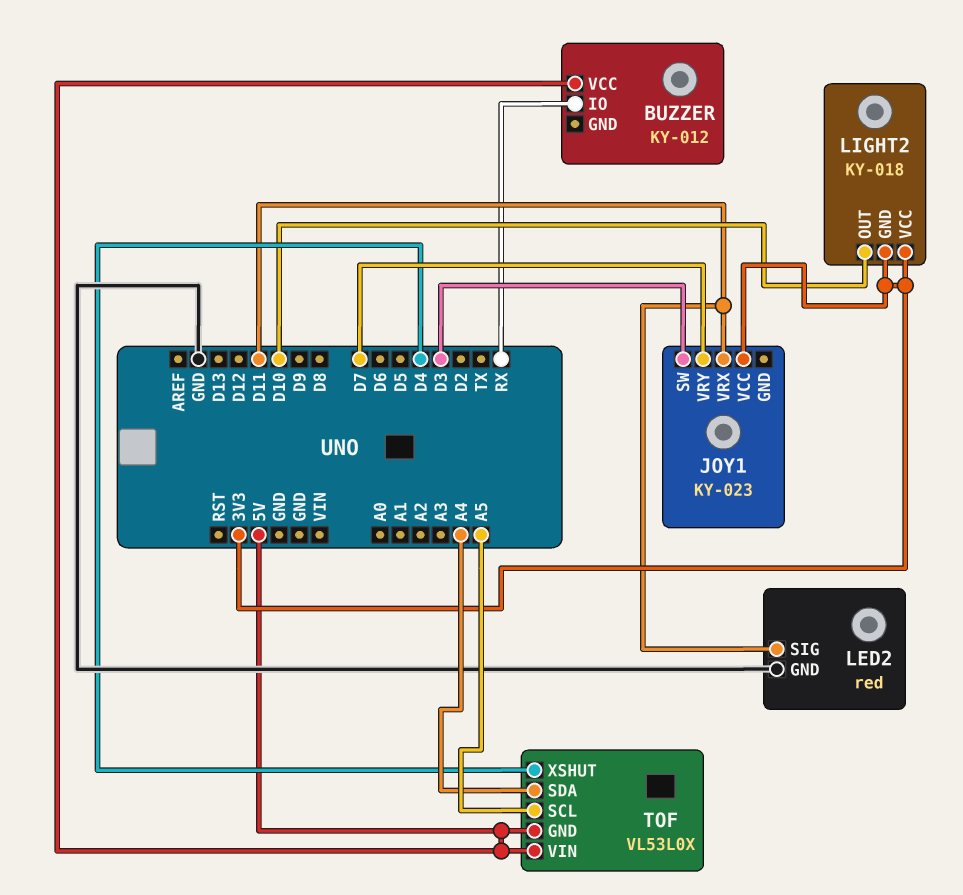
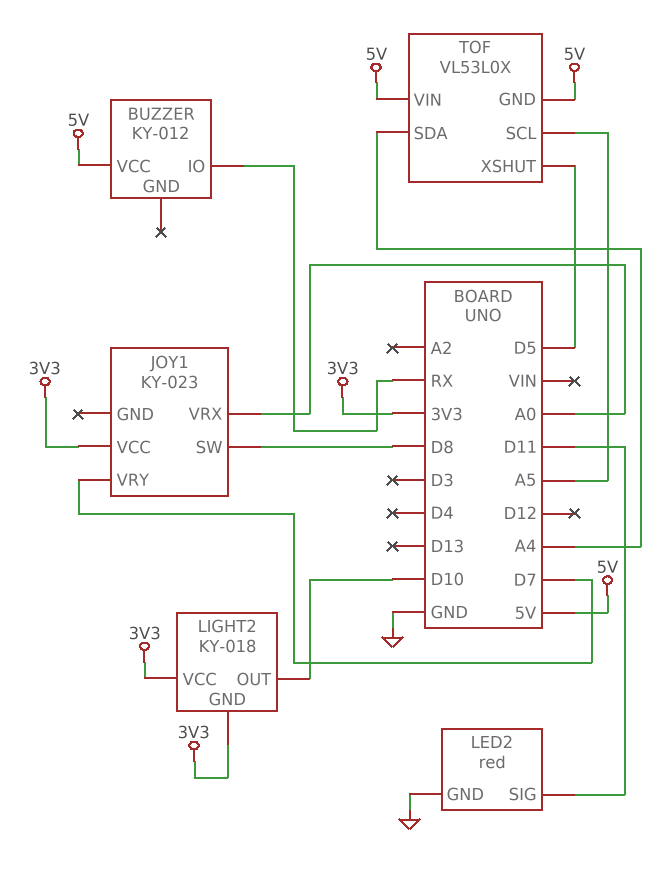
JOY1 pin SW: D3 -> D8
JOY1 pin VRX: D11 -> A0
TOF pin XSHUT: D4 -> D5

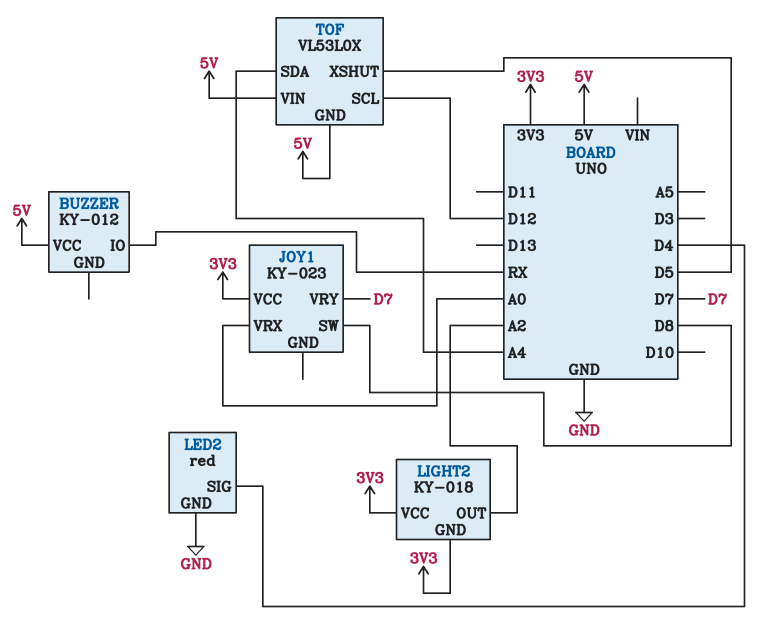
LED2 pin SIG: D11 -> D4
LIGHT2 pin OUT: D10 -> A2
TOF pin SCL: A5 -> D12

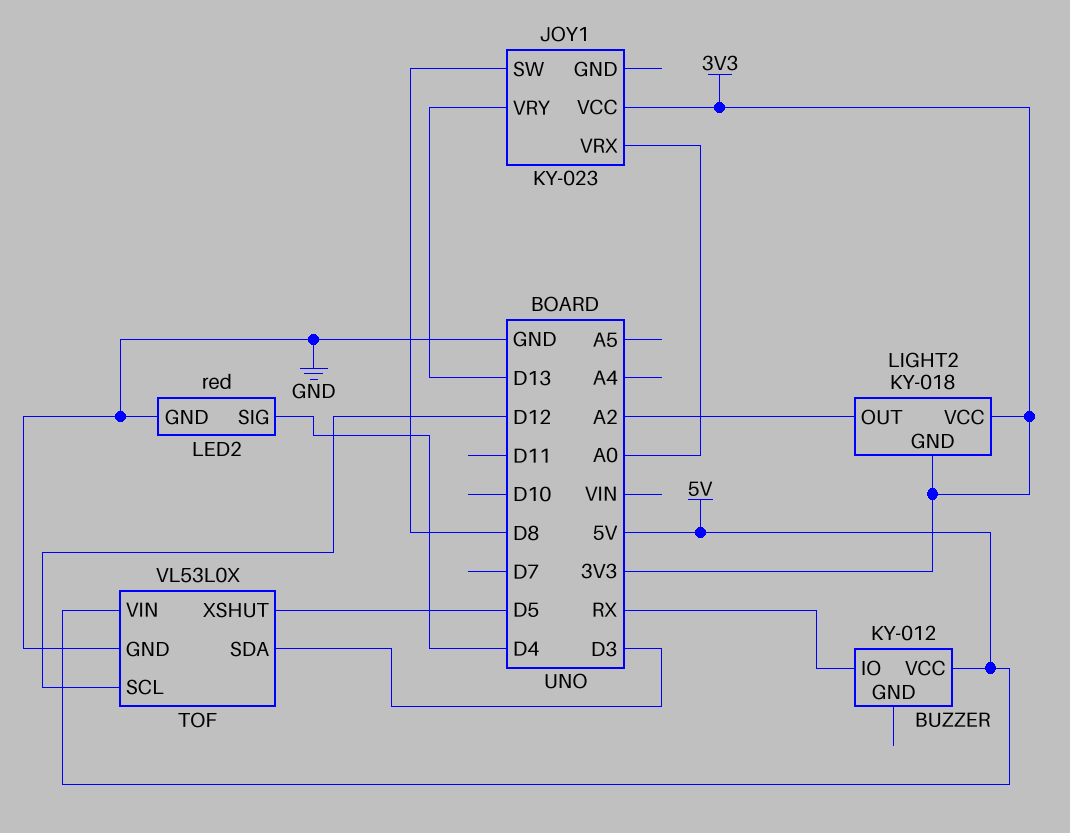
JOY1 pin VRY: D7 -> D13
TOF pin GND: 5V -> GND
TOF pin SDA: A4 -> D3

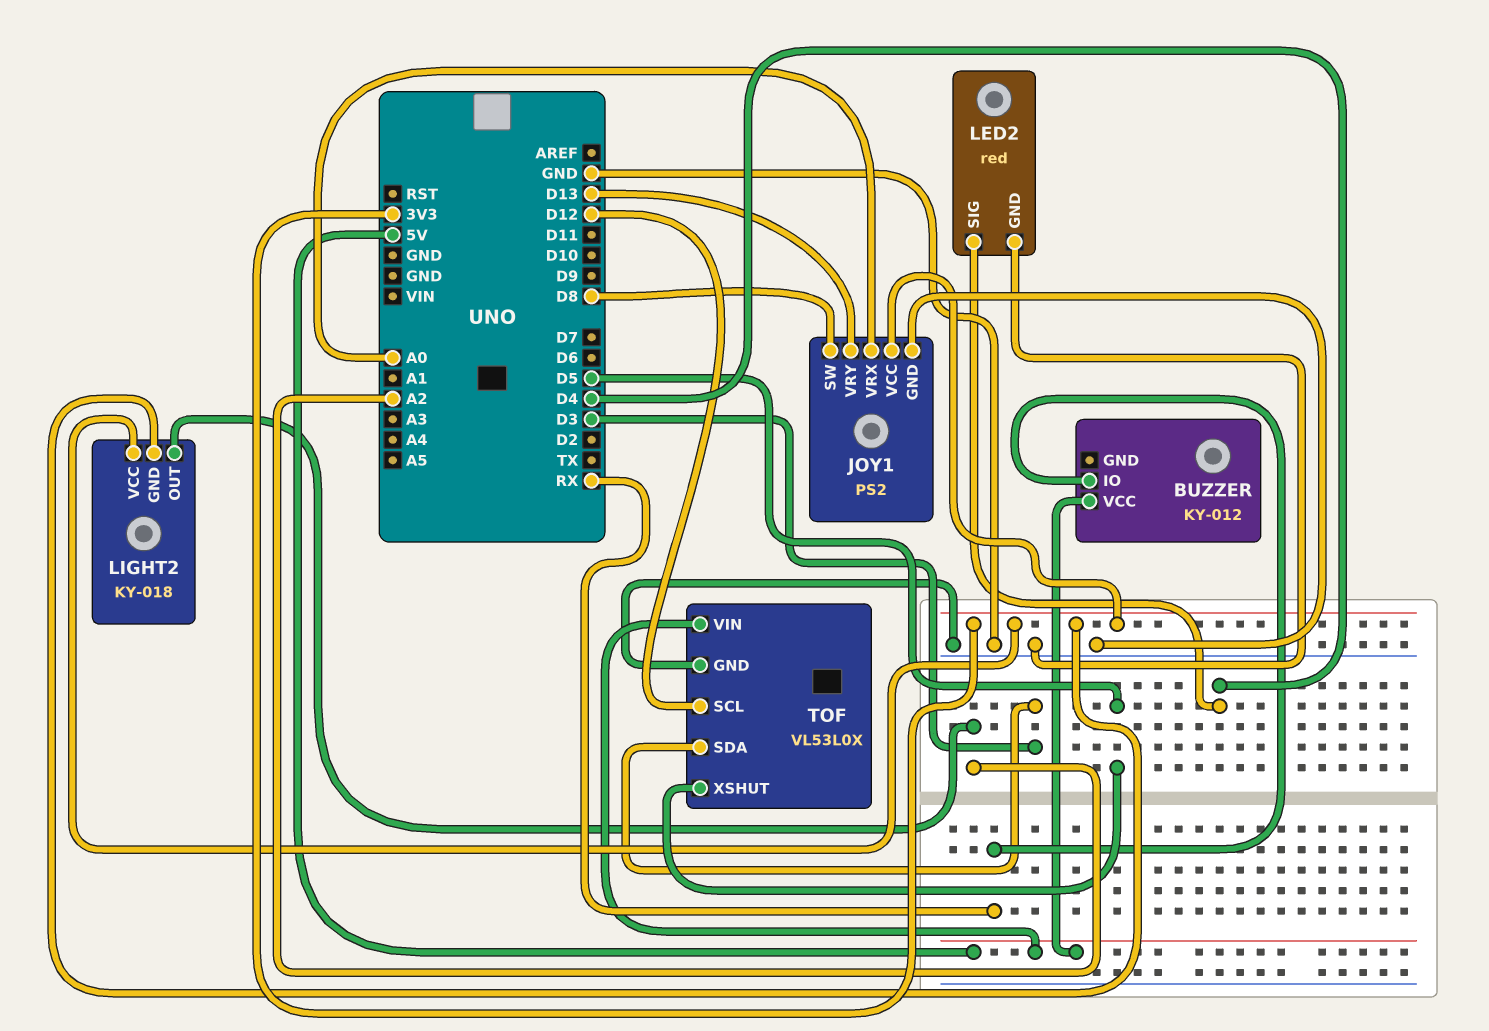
JOY1: KY-023 -> PS2
JOY1 pin GND: none -> GND

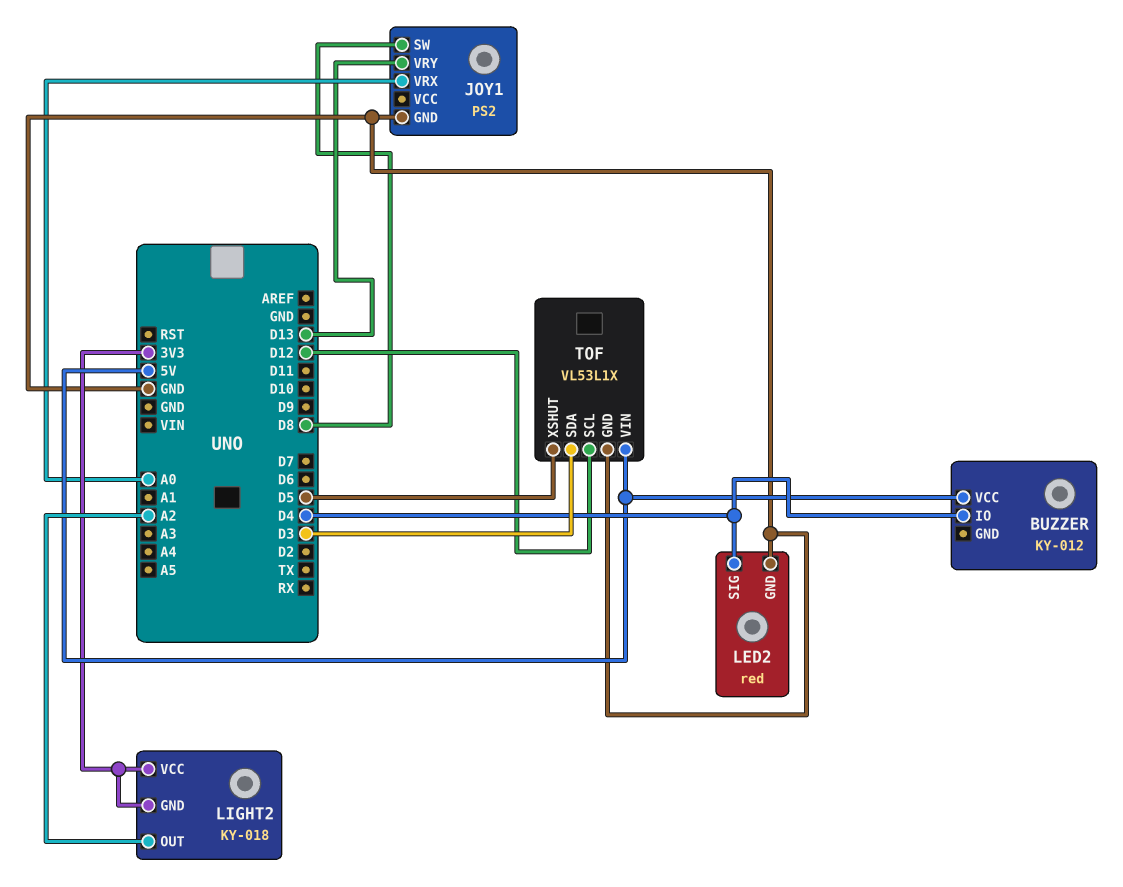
BUZZER pin IO: RX -> D4
JOY1 pin VCC: 3V3 -> none
TOF: VL53L0X -> VL53L1X

